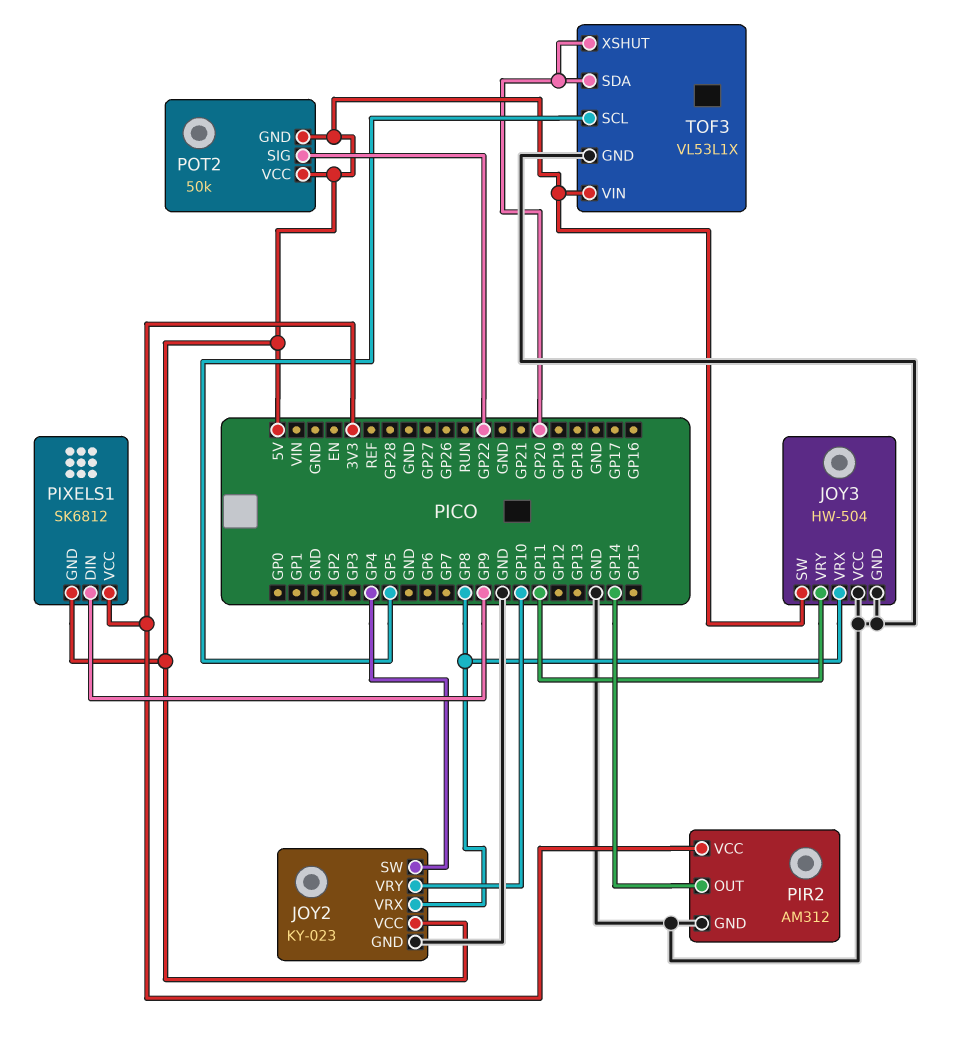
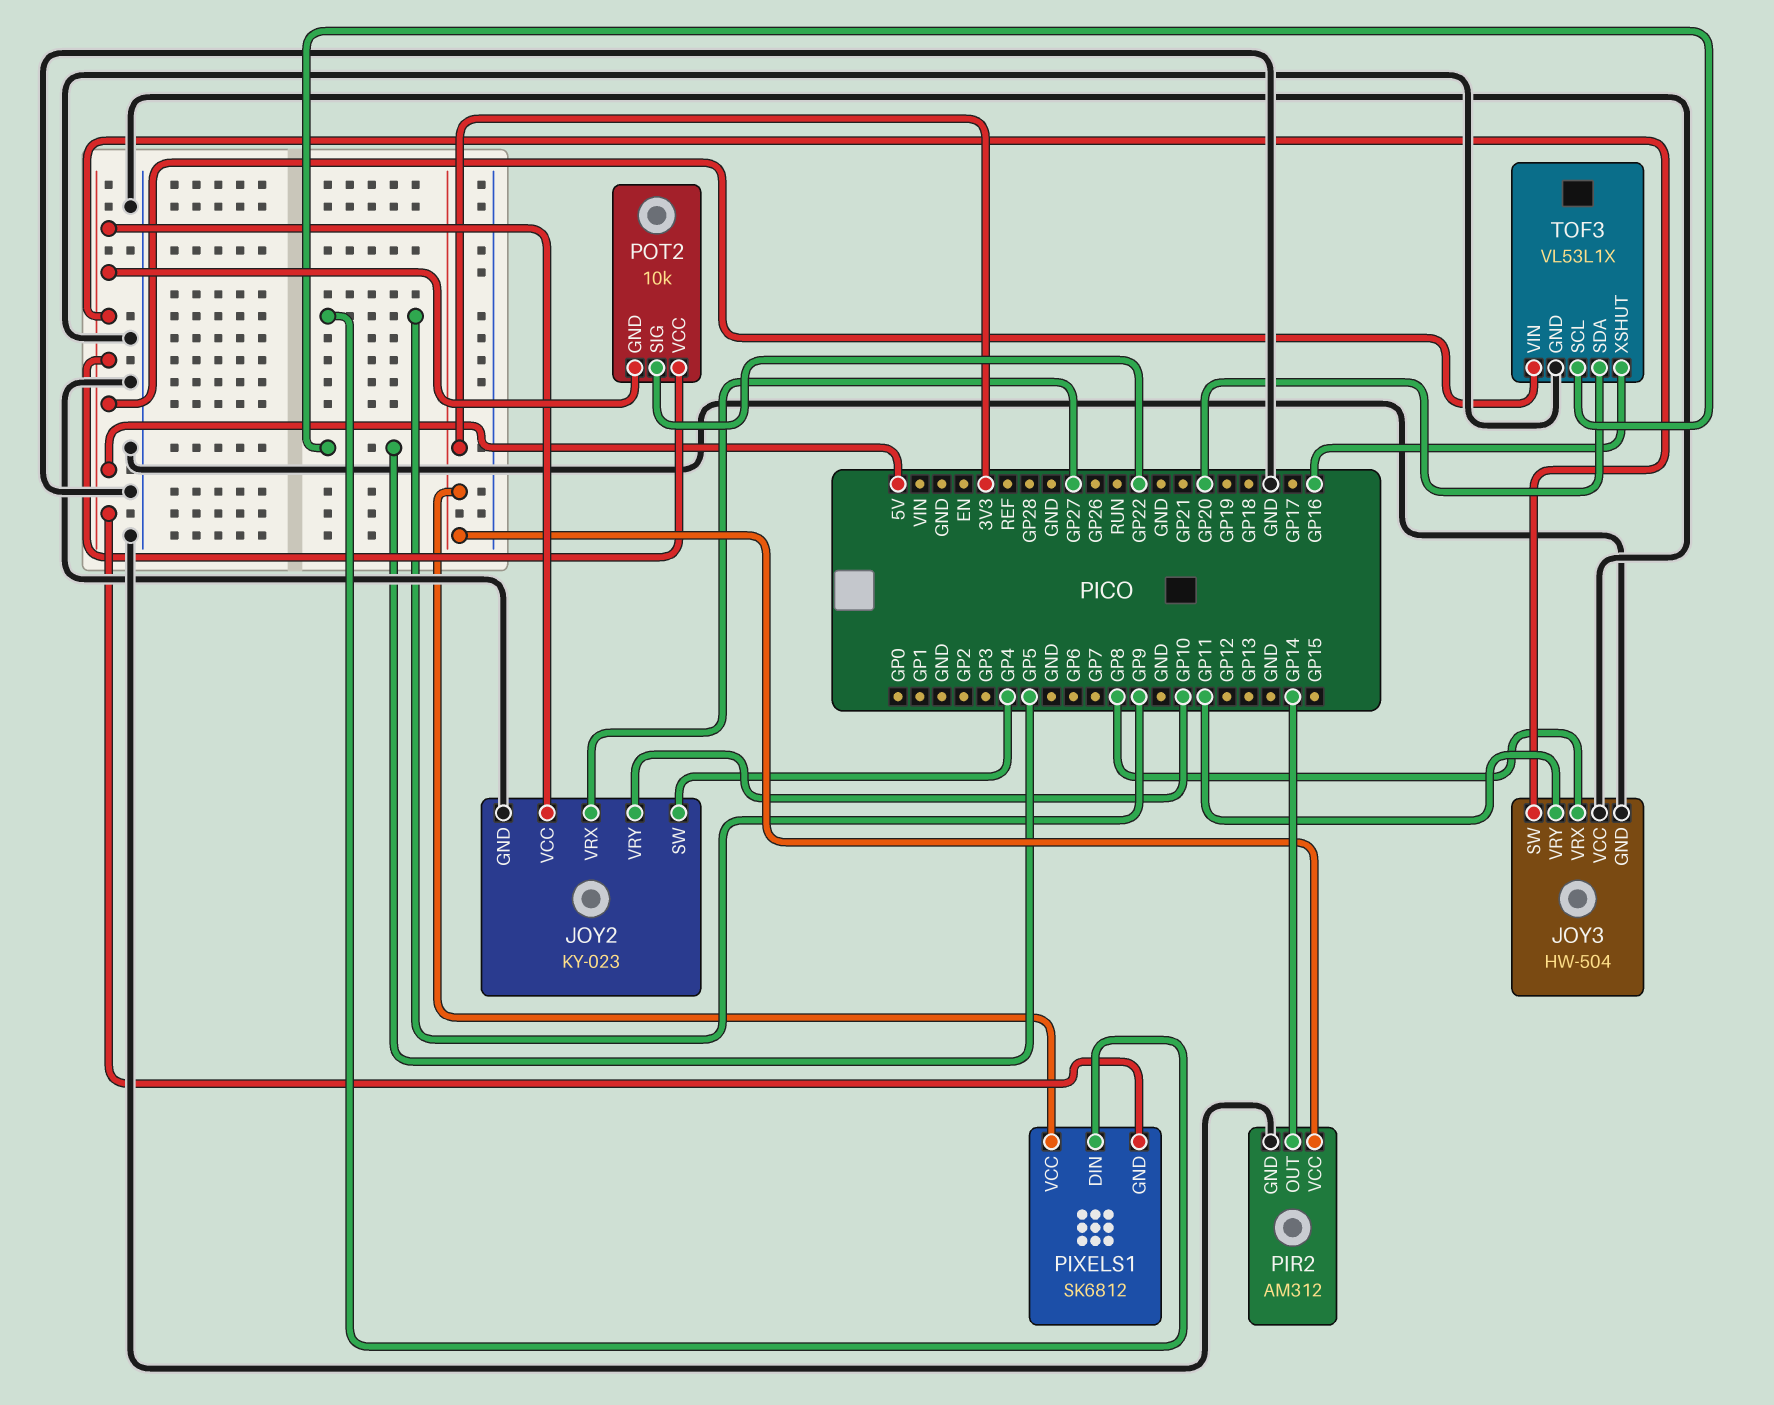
JOY2 pin VRX: GP8 -> GP27
POT2: 50k -> 10k
TOF3 pin XSHUT: GP20 -> GP16

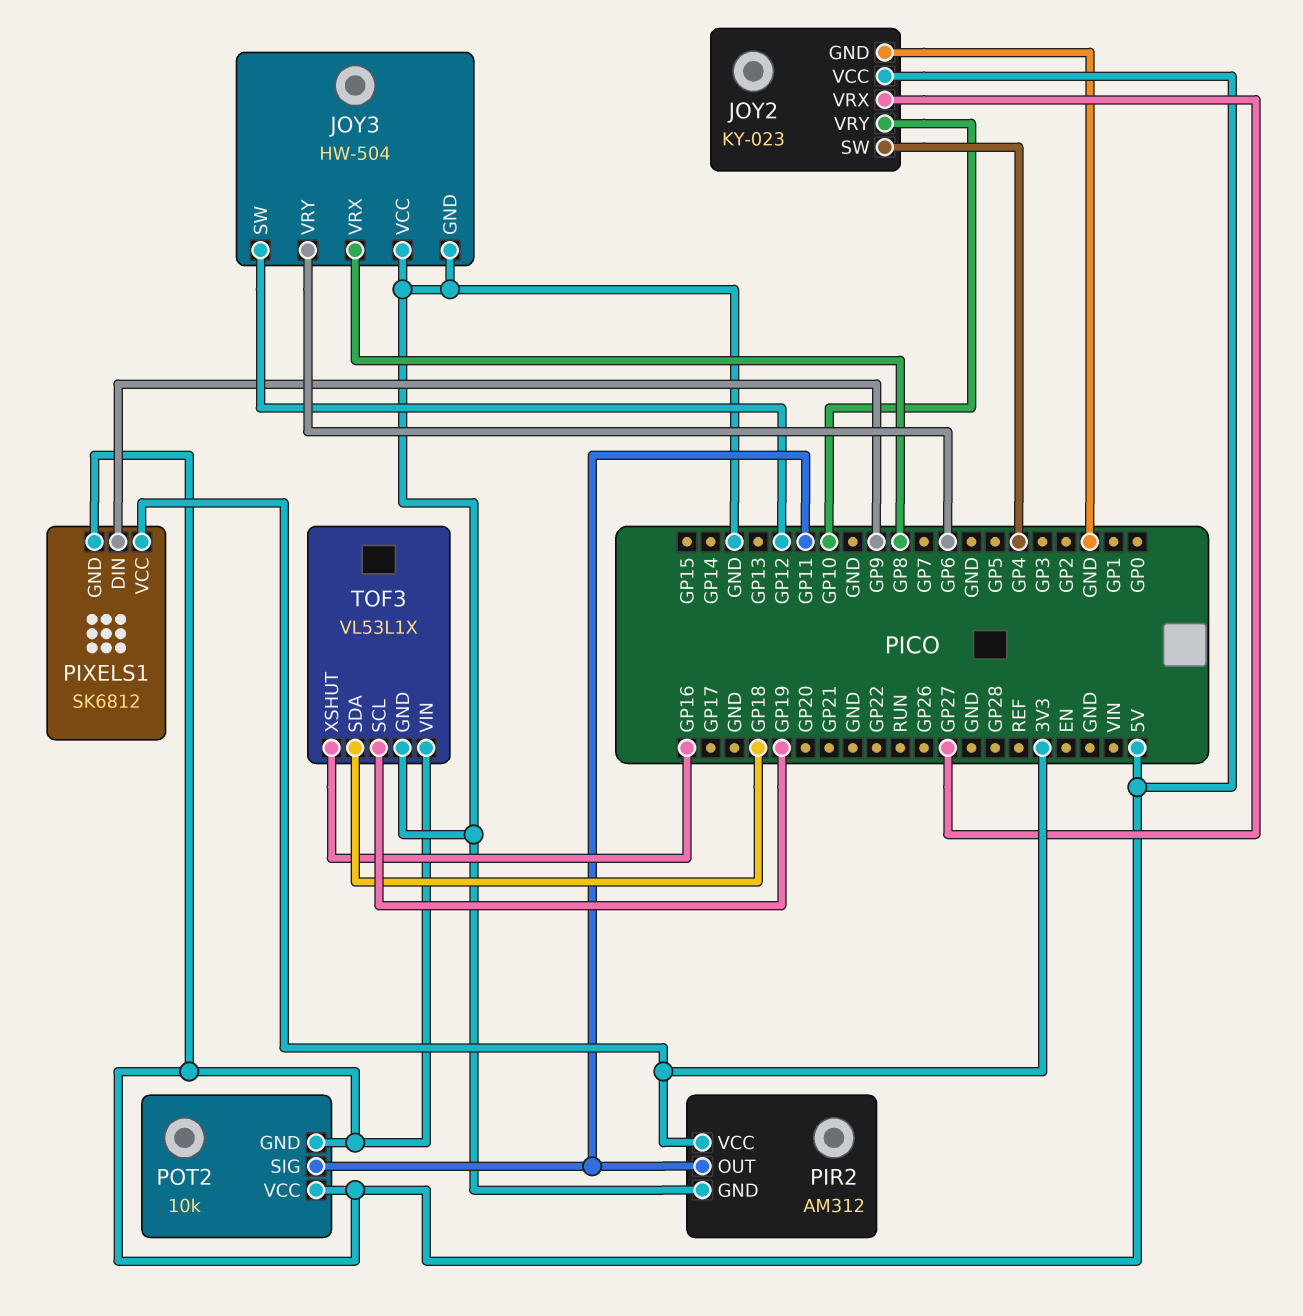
JOY3 pin SW: 5V -> GP12
JOY3 pin VRY: GP11 -> GP6
PIR2 pin OUT: GP14 -> GP11
POT2 pin SIG: GP22 -> GP11
TOF3 pin SCL: GP5 -> GP19
TOF3 pin SDA: GP20 -> GP18

